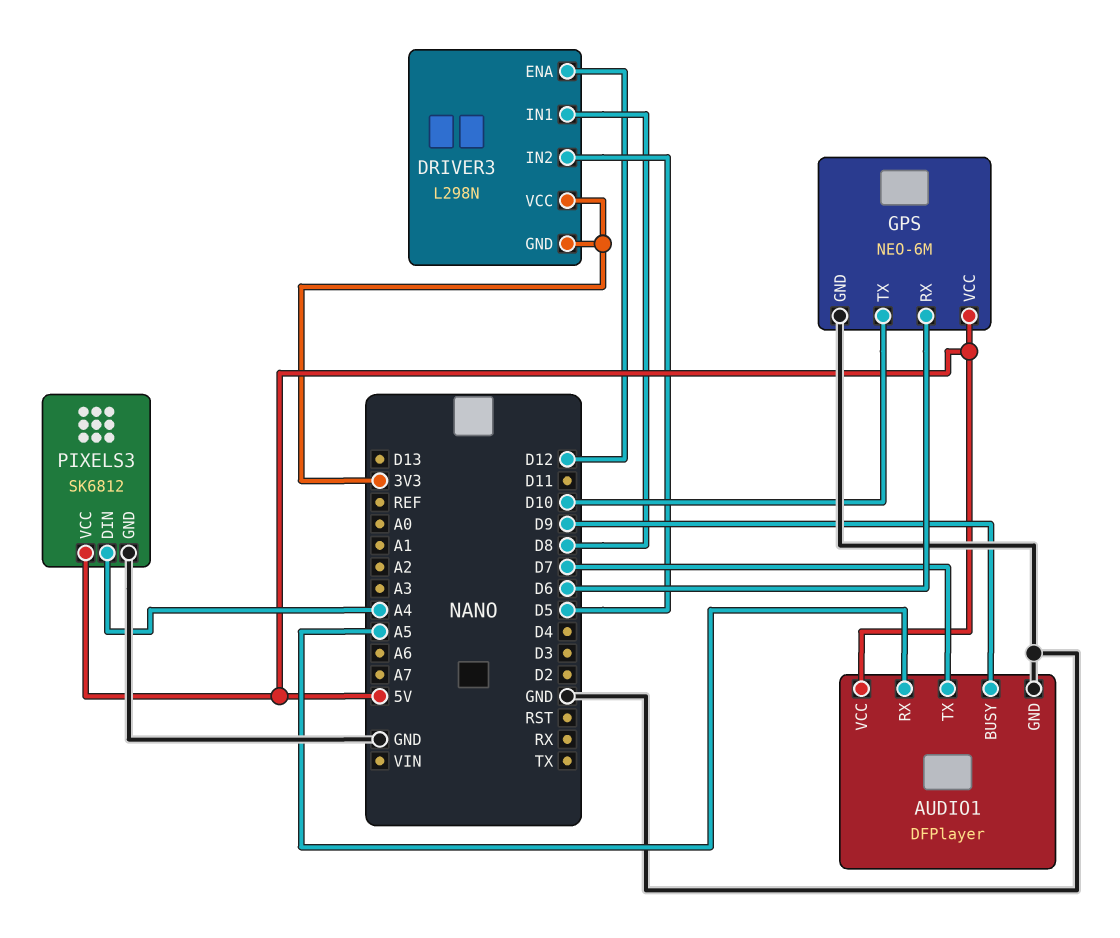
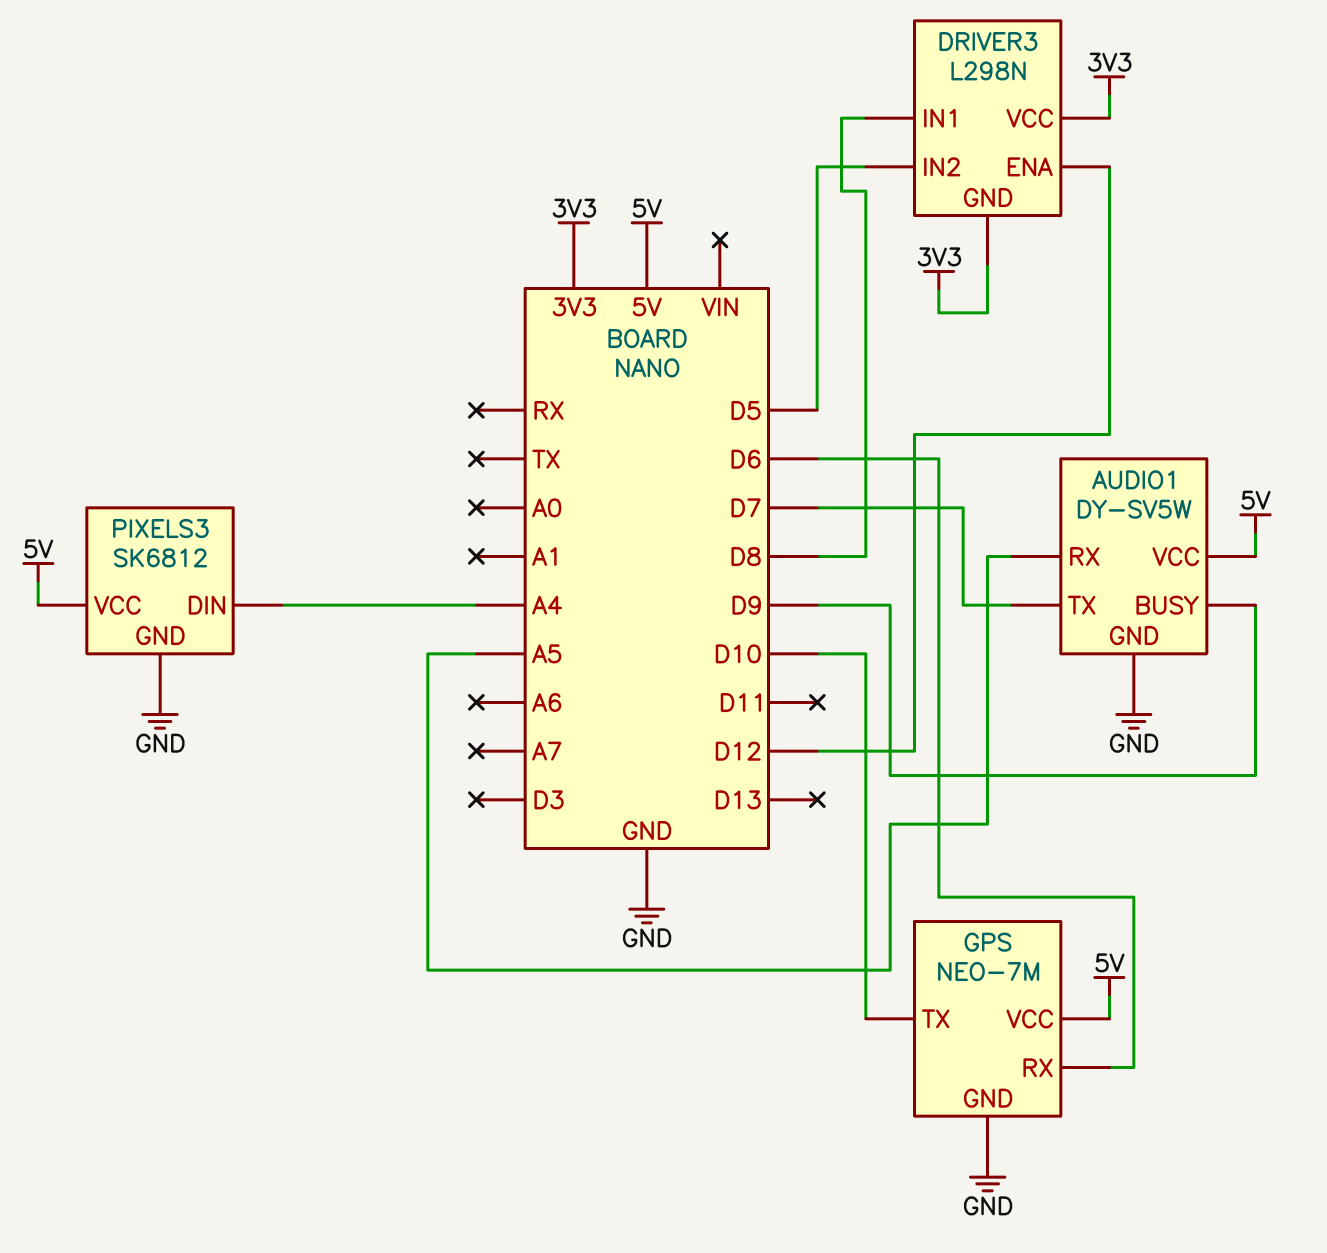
AUDIO1: DFPlayer -> DY-SV5W
GPS: NEO-6M -> NEO-7M

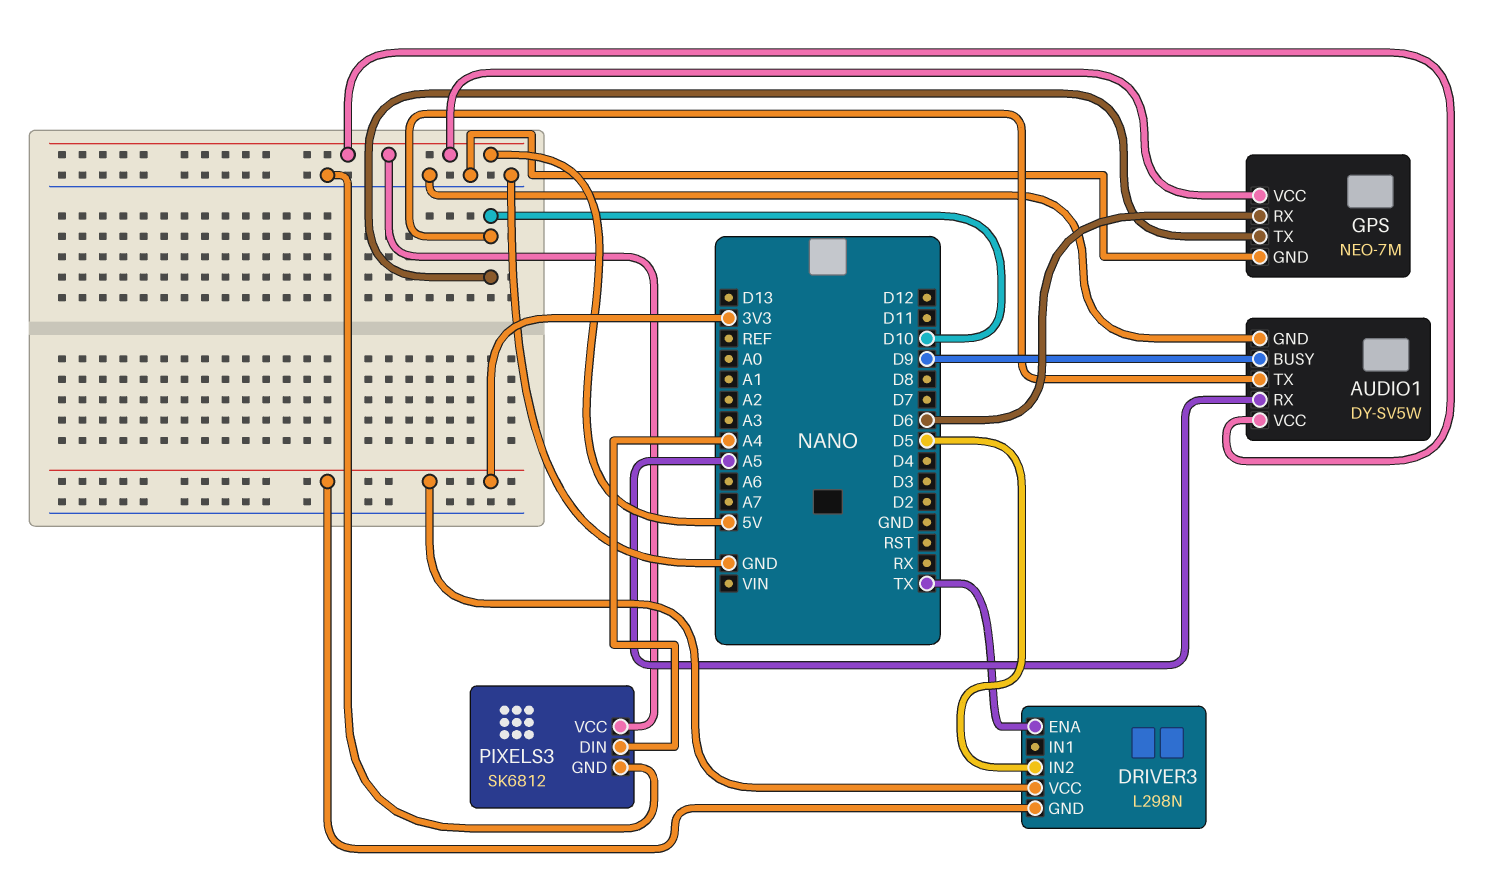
AUDIO1 pin TX: D7 -> D10
DRIVER3 pin ENA: D12 -> TX
DRIVER3 pin IN1: D8 -> none

